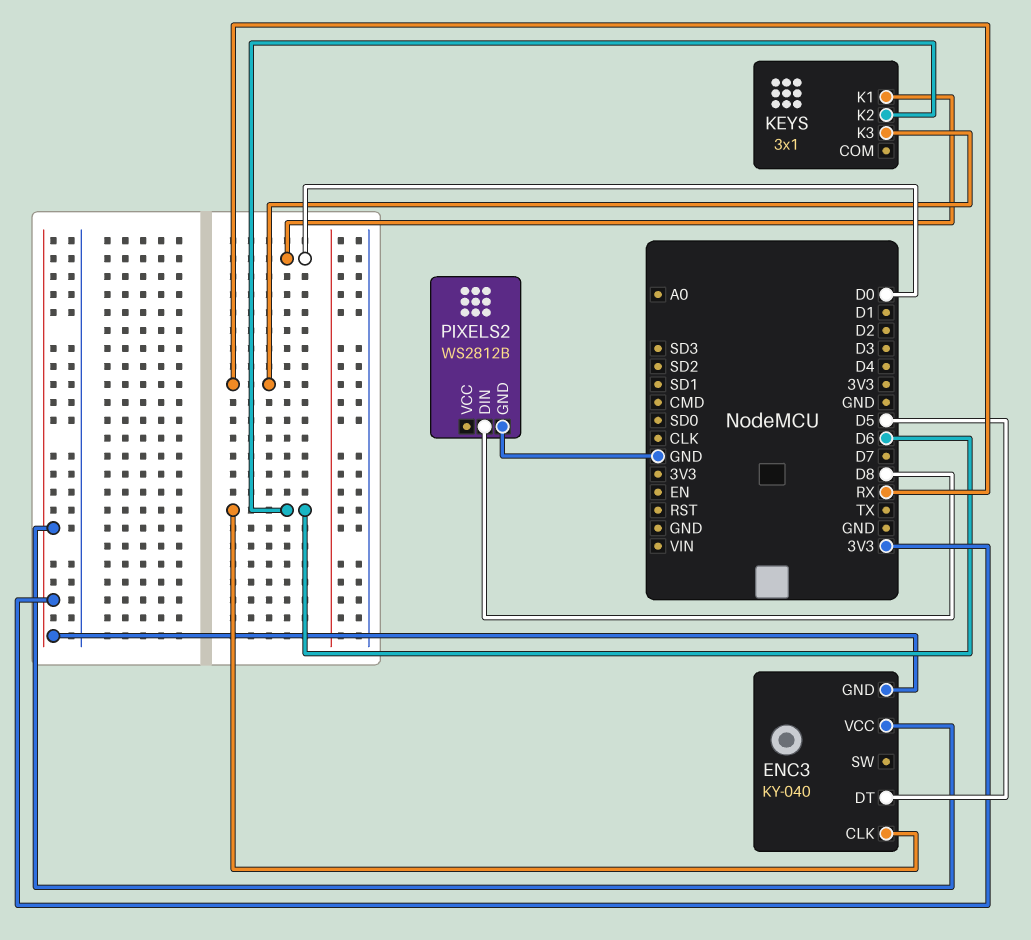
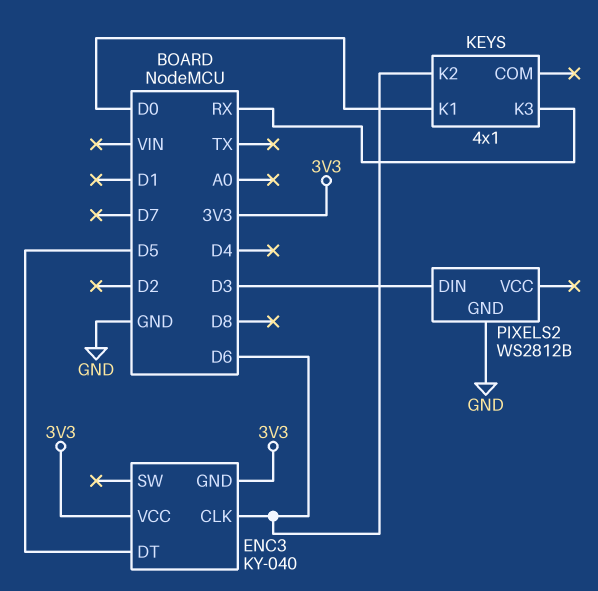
KEYS: 3x1 -> 4x1
PIXELS2 pin DIN: D8 -> D3

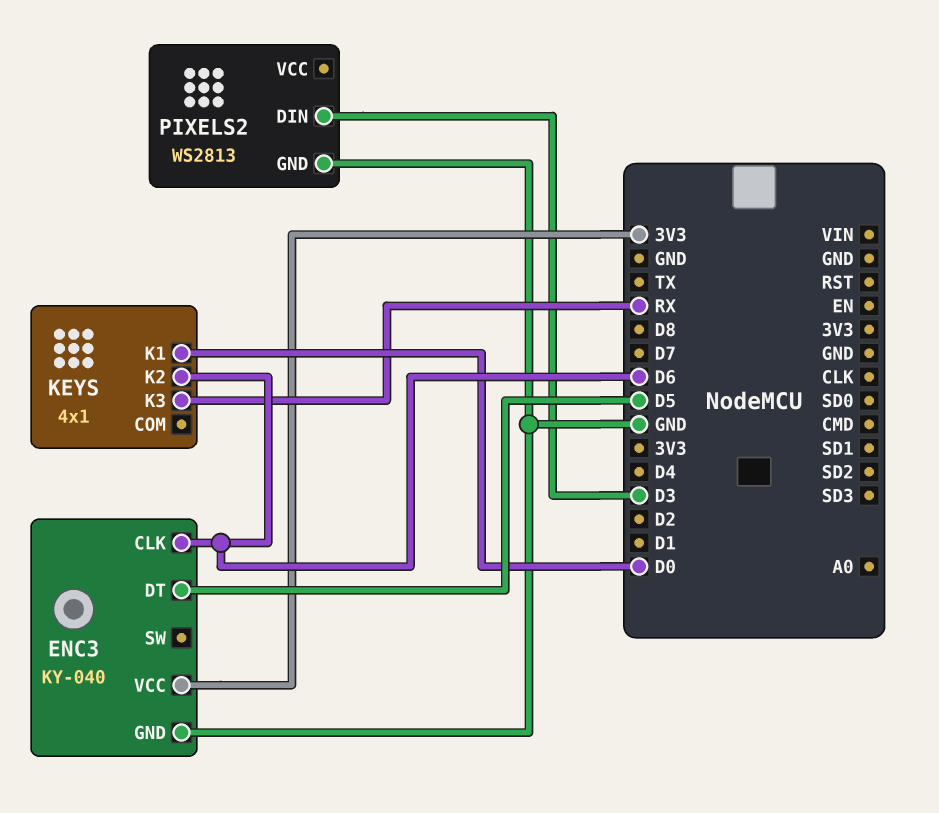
ENC3 pin GND: 3V3 -> GND
PIXELS2: WS2812B -> WS2813

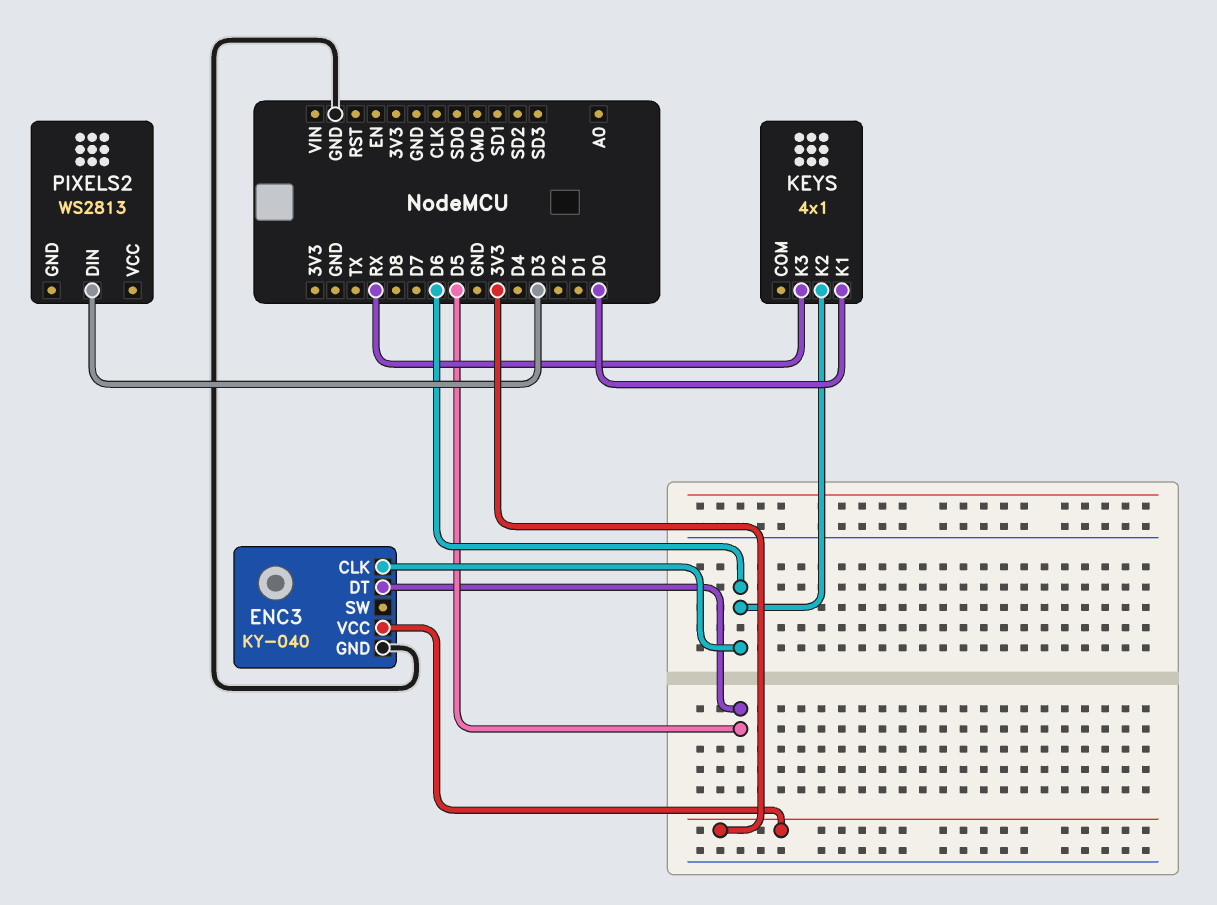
PIXELS2 pin GND: GND -> none

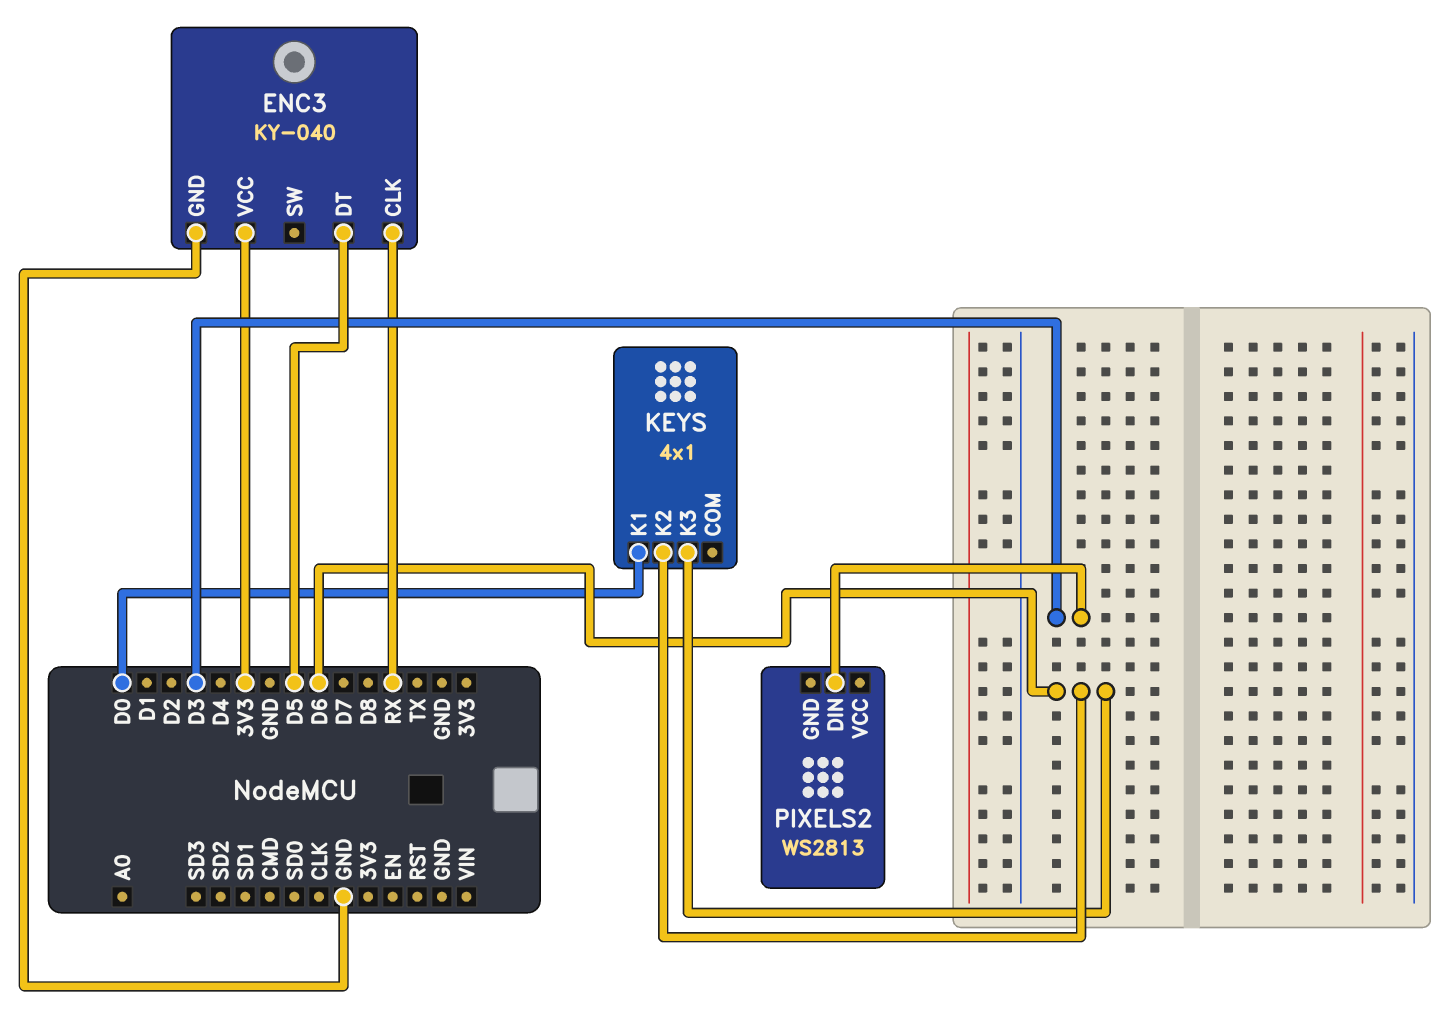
ENC3 pin CLK: D6 -> RX
KEYS pin K3: RX -> D6

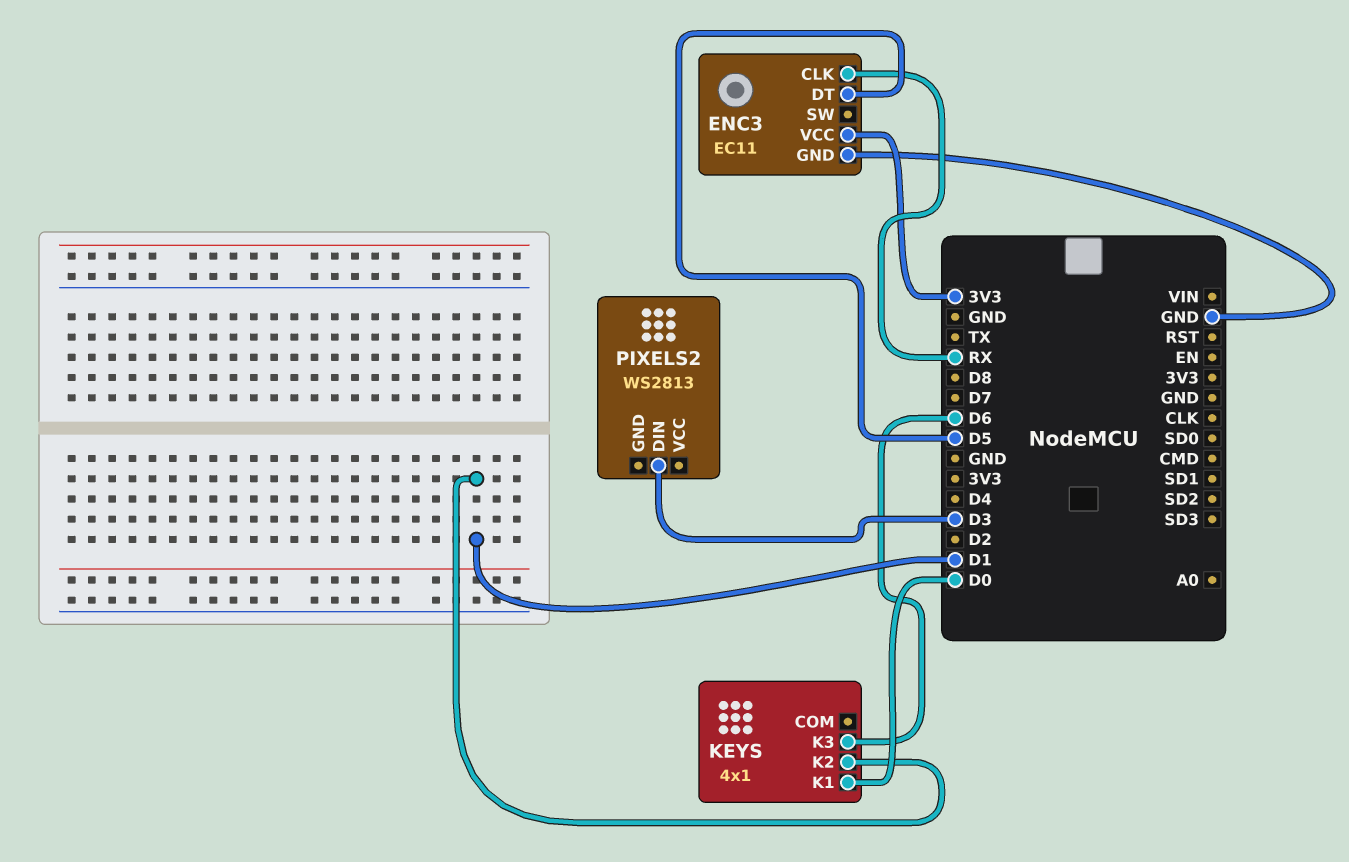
ENC3: KY-040 -> EC11
KEYS pin K2: D6 -> D1

